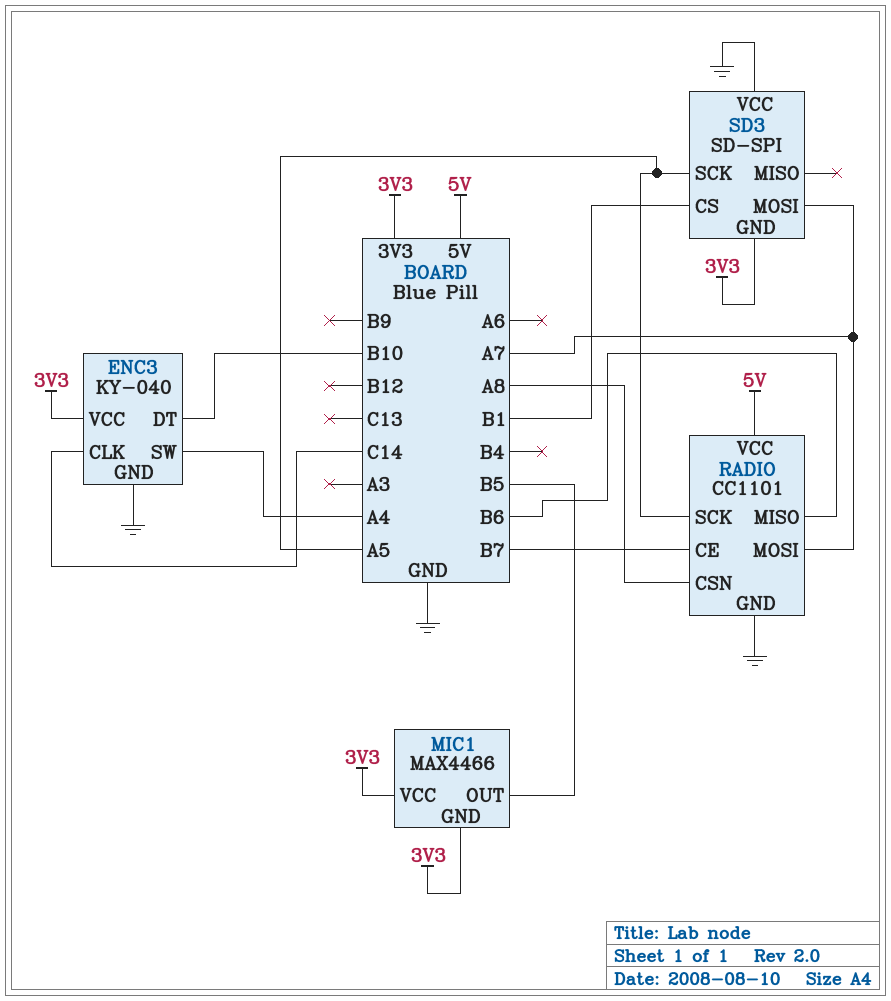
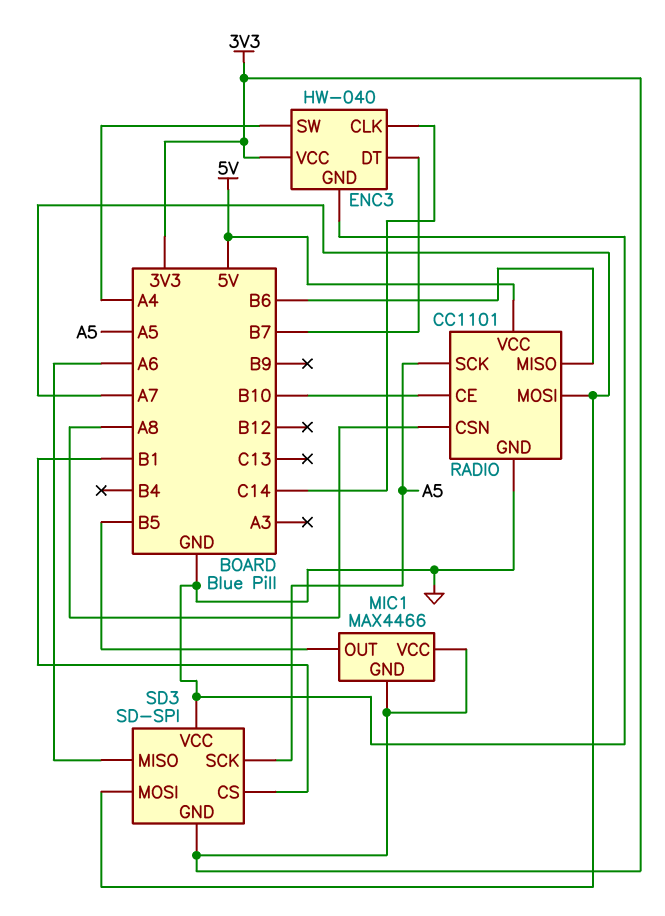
ENC3: KY-040 -> HW-040
ENC3 pin DT: B10 -> B7
RADIO pin CE: B7 -> B10
SD3 pin MISO: none -> A6

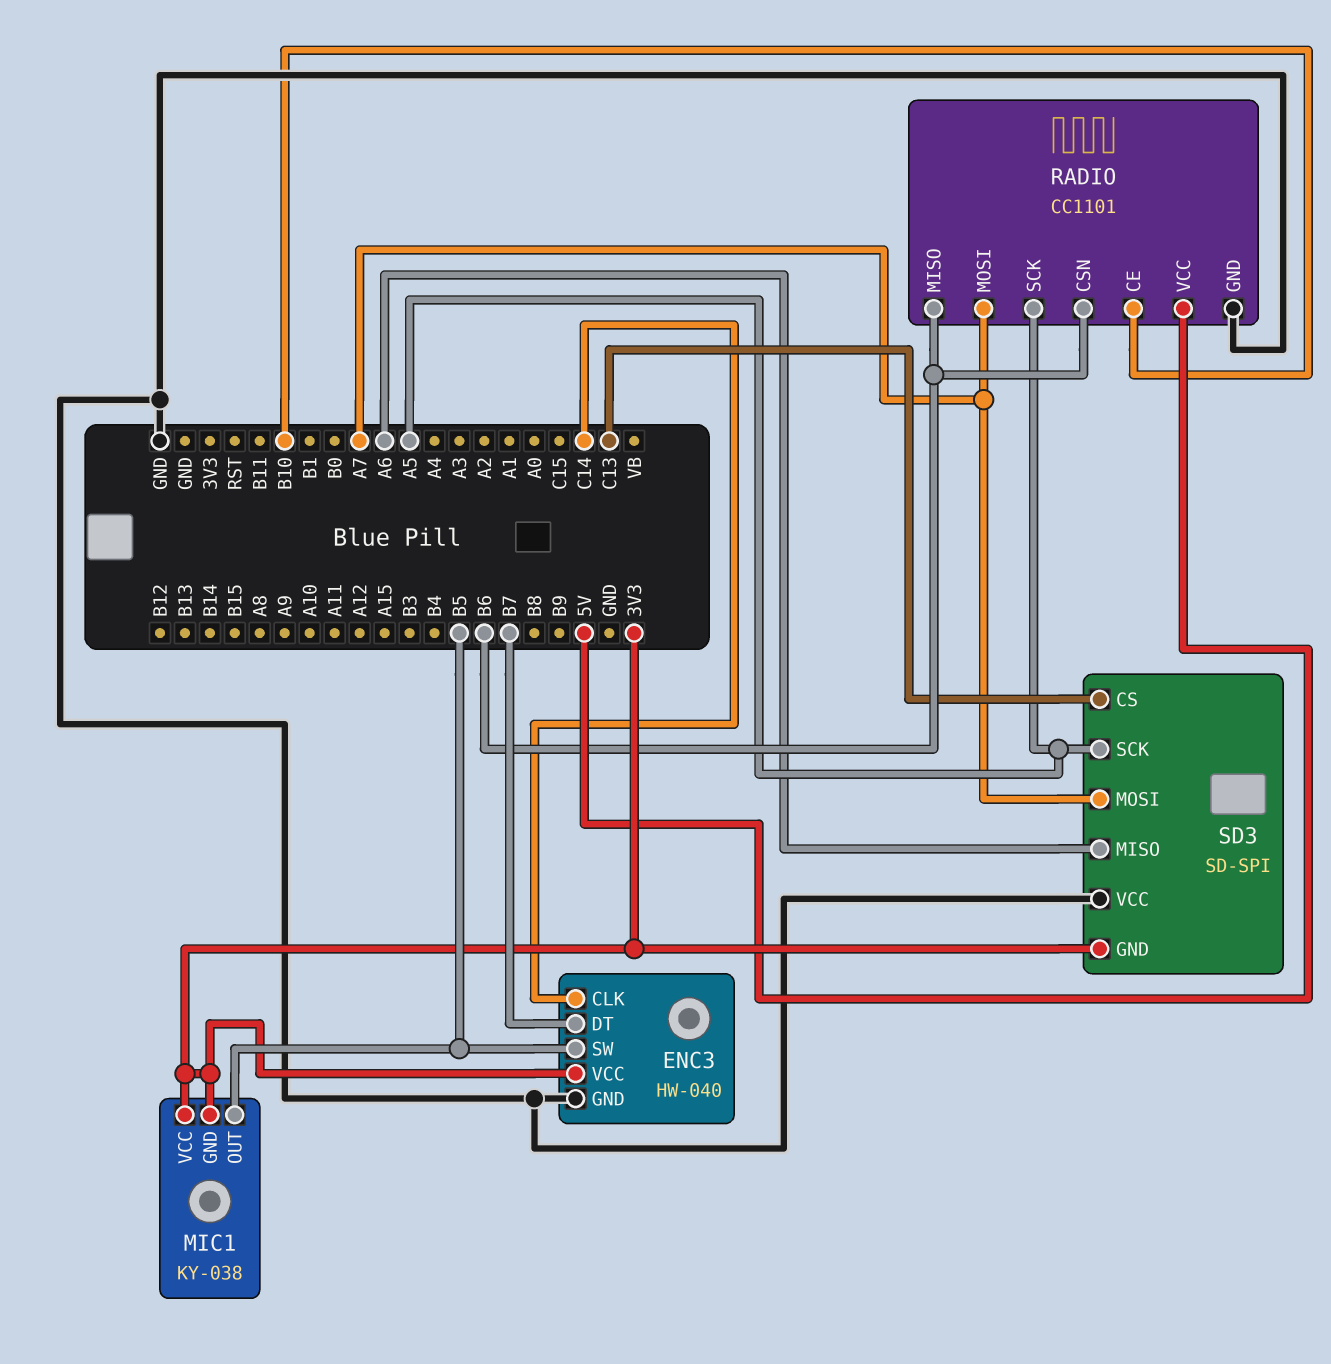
ENC3 pin SW: A4 -> B5
MIC1: MAX4466 -> KY-038
RADIO pin CSN: A8 -> B6
SD3 pin CS: B1 -> C13

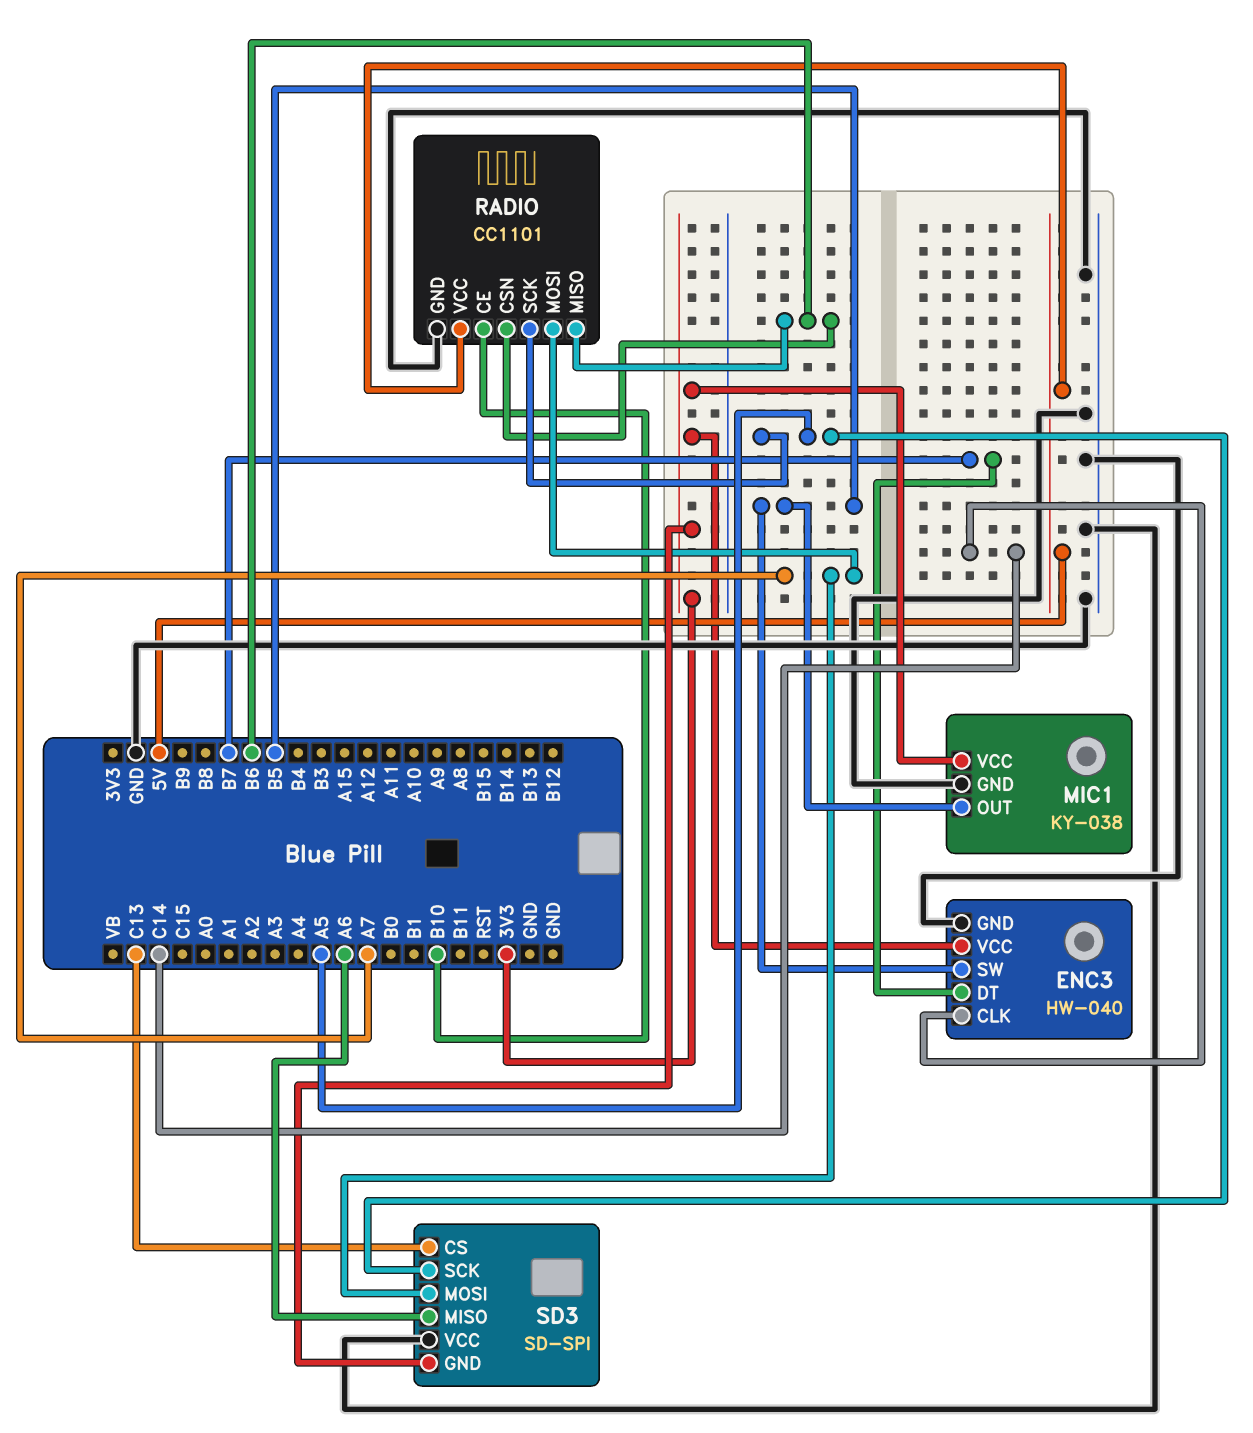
MIC1 pin GND: 3V3 -> GND

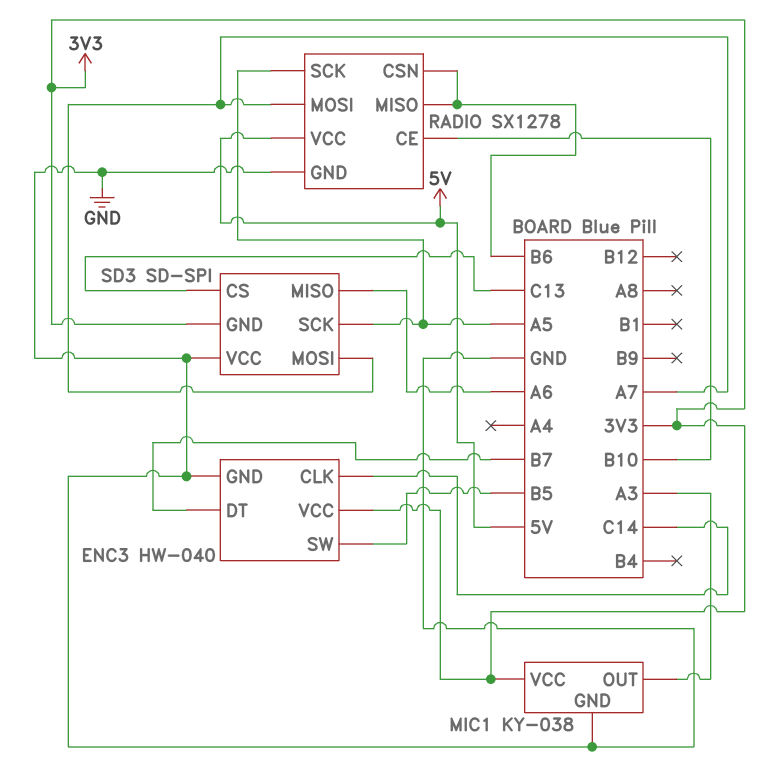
MIC1 pin OUT: B5 -> A3
RADIO: CC1101 -> SX1278

